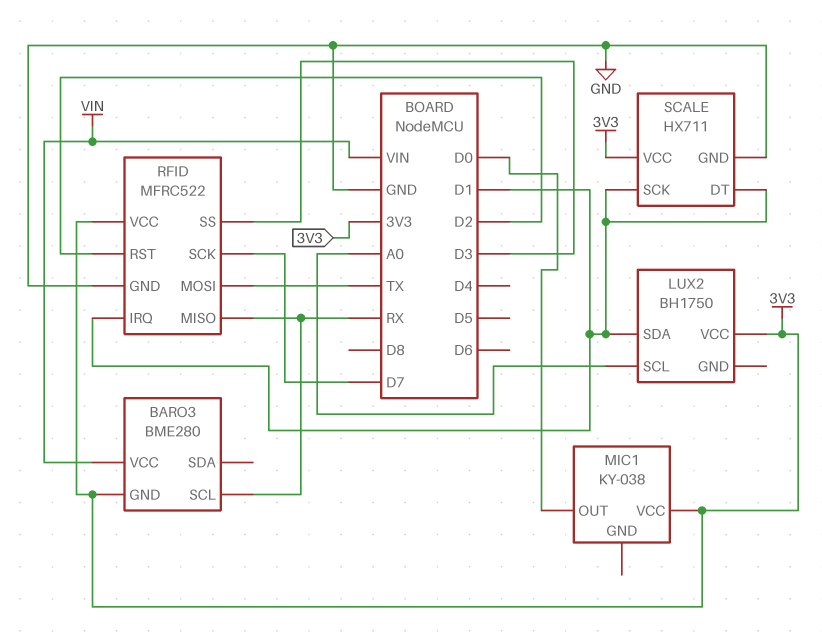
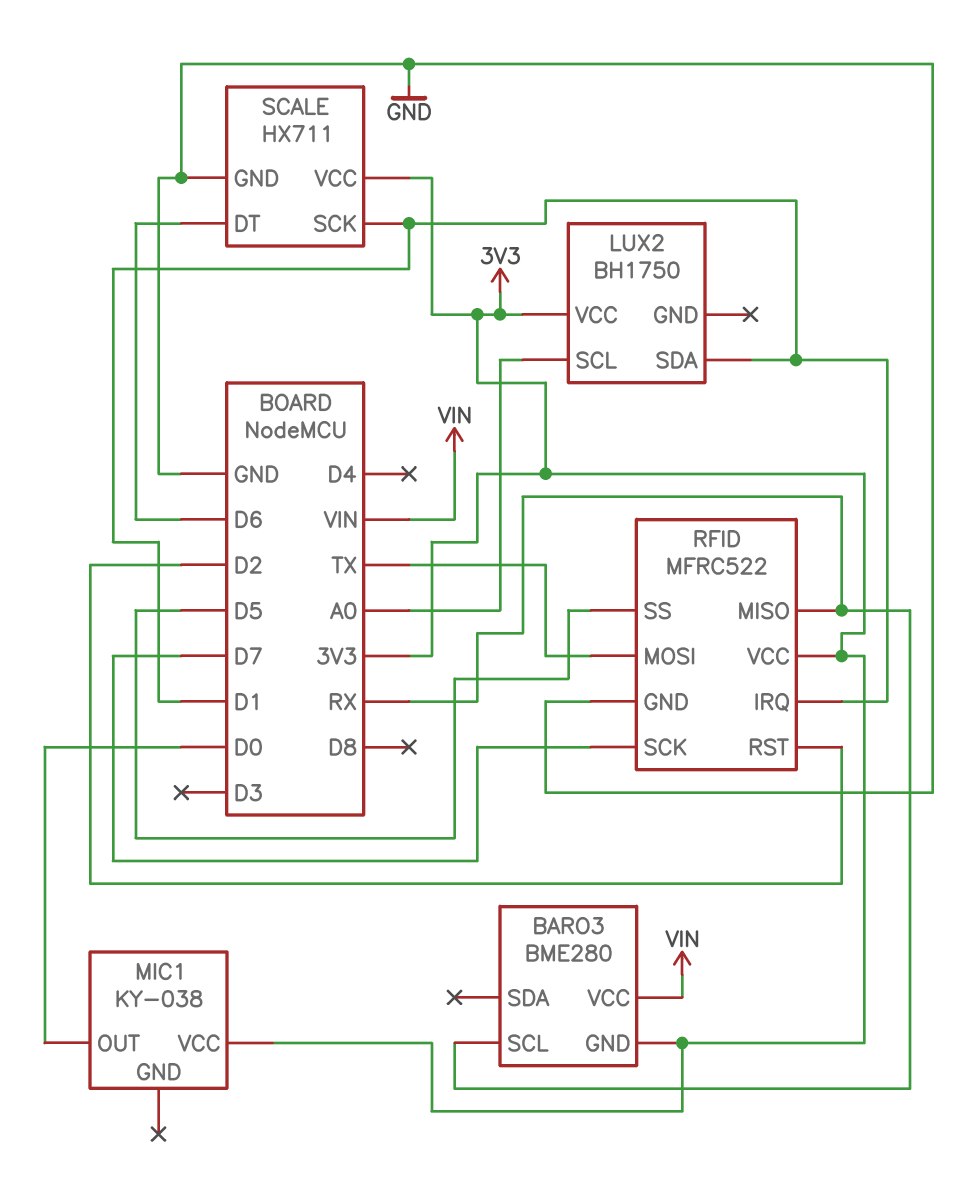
RFID pin SS: D3 -> D5
SCALE pin DT: D1 -> D6

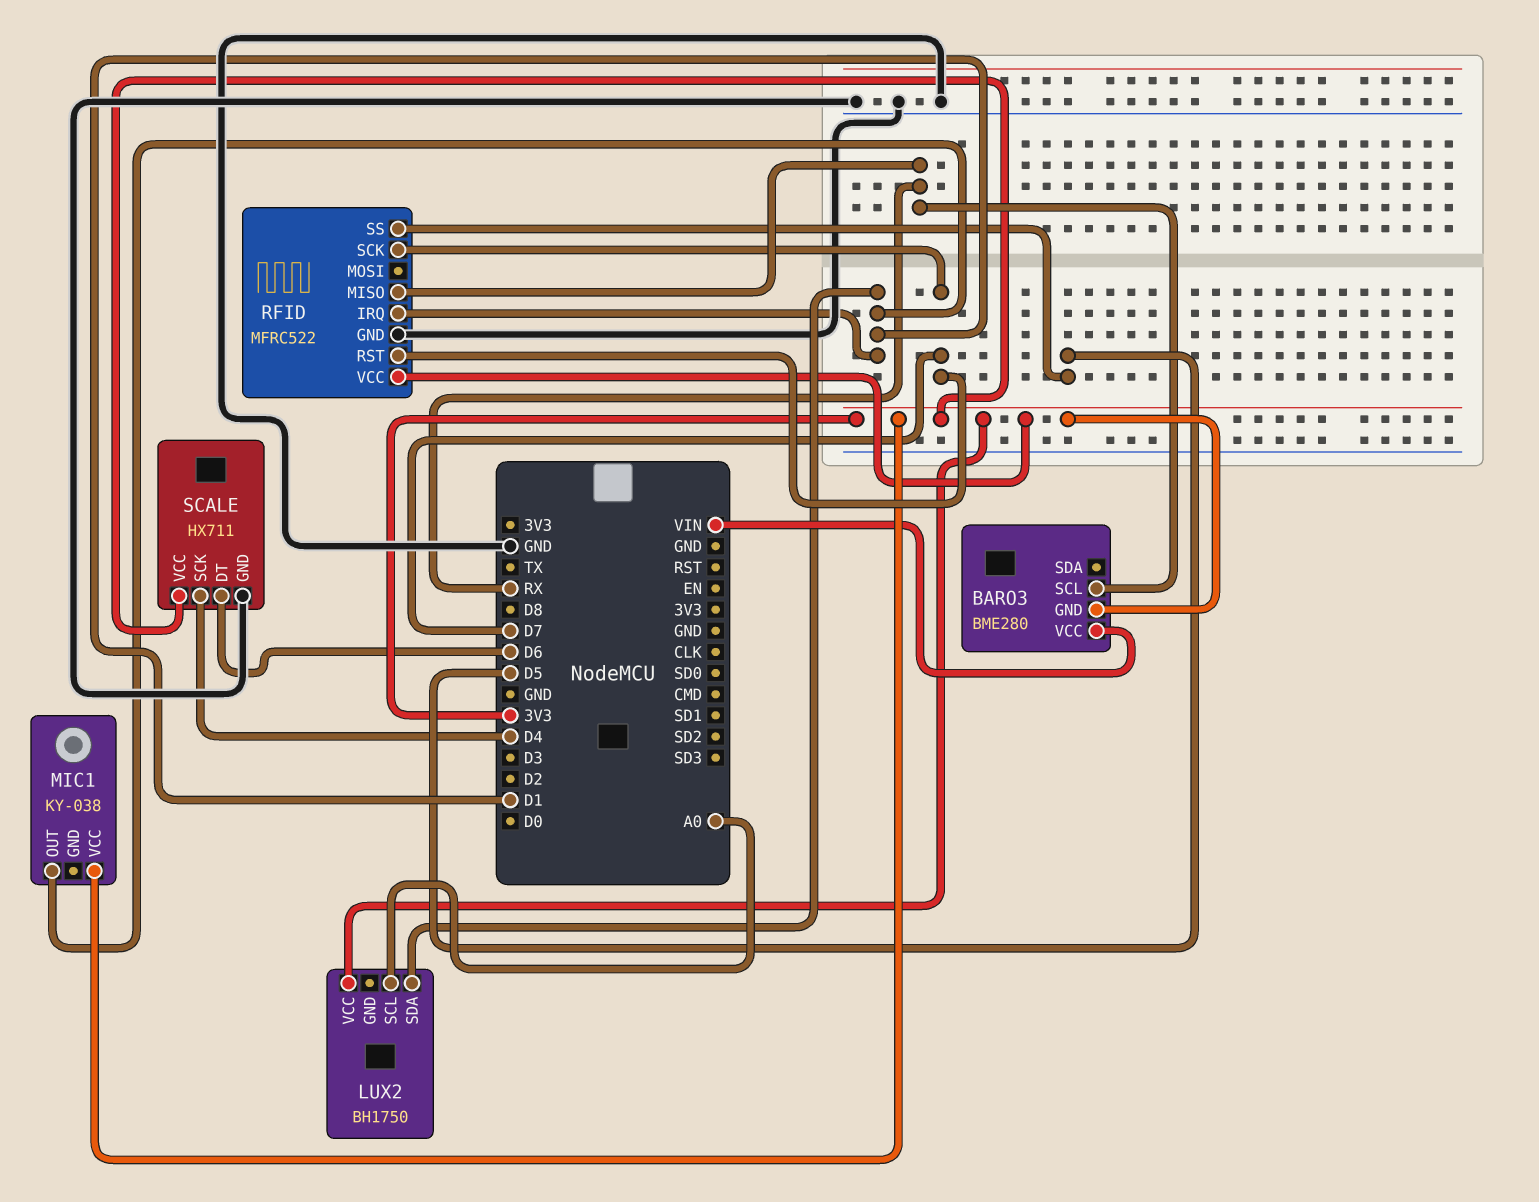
MIC1 pin OUT: D0 -> D1
RFID pin MOSI: TX -> none
RFID pin RST: D2 -> D7
SCALE pin SCK: D1 -> D4

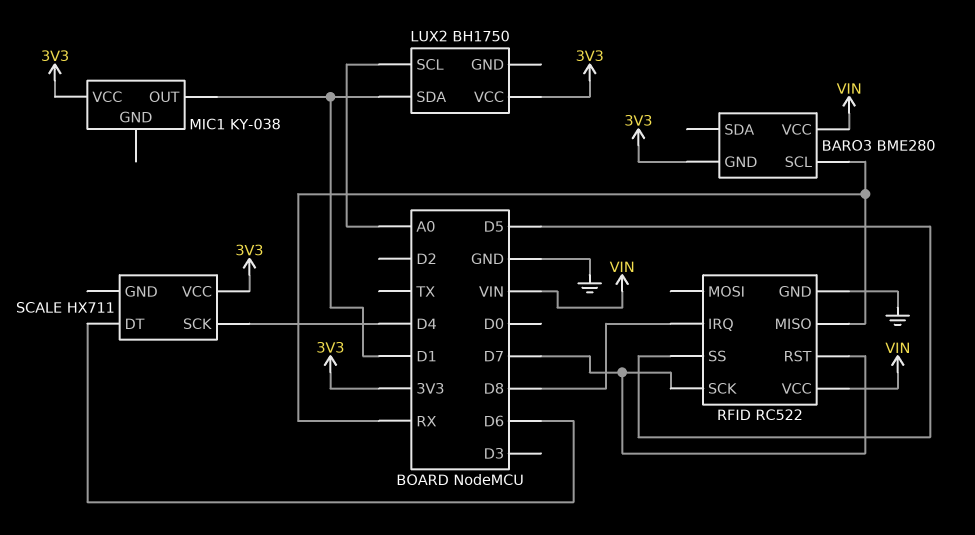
RFID: MFRC522 -> RC522
RFID pin IRQ: D1 -> D8
RFID pin VCC: 3V3 -> VIN
SCALE pin GND: GND -> none

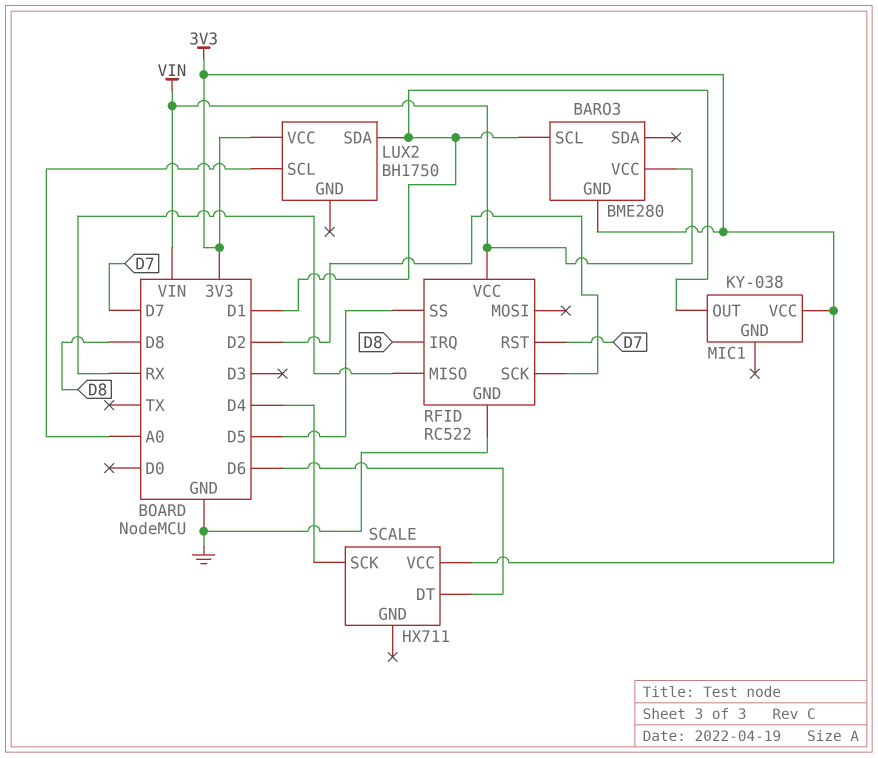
BARO3 pin SCL: RX -> D1
RFID pin SCK: D7 -> D2

